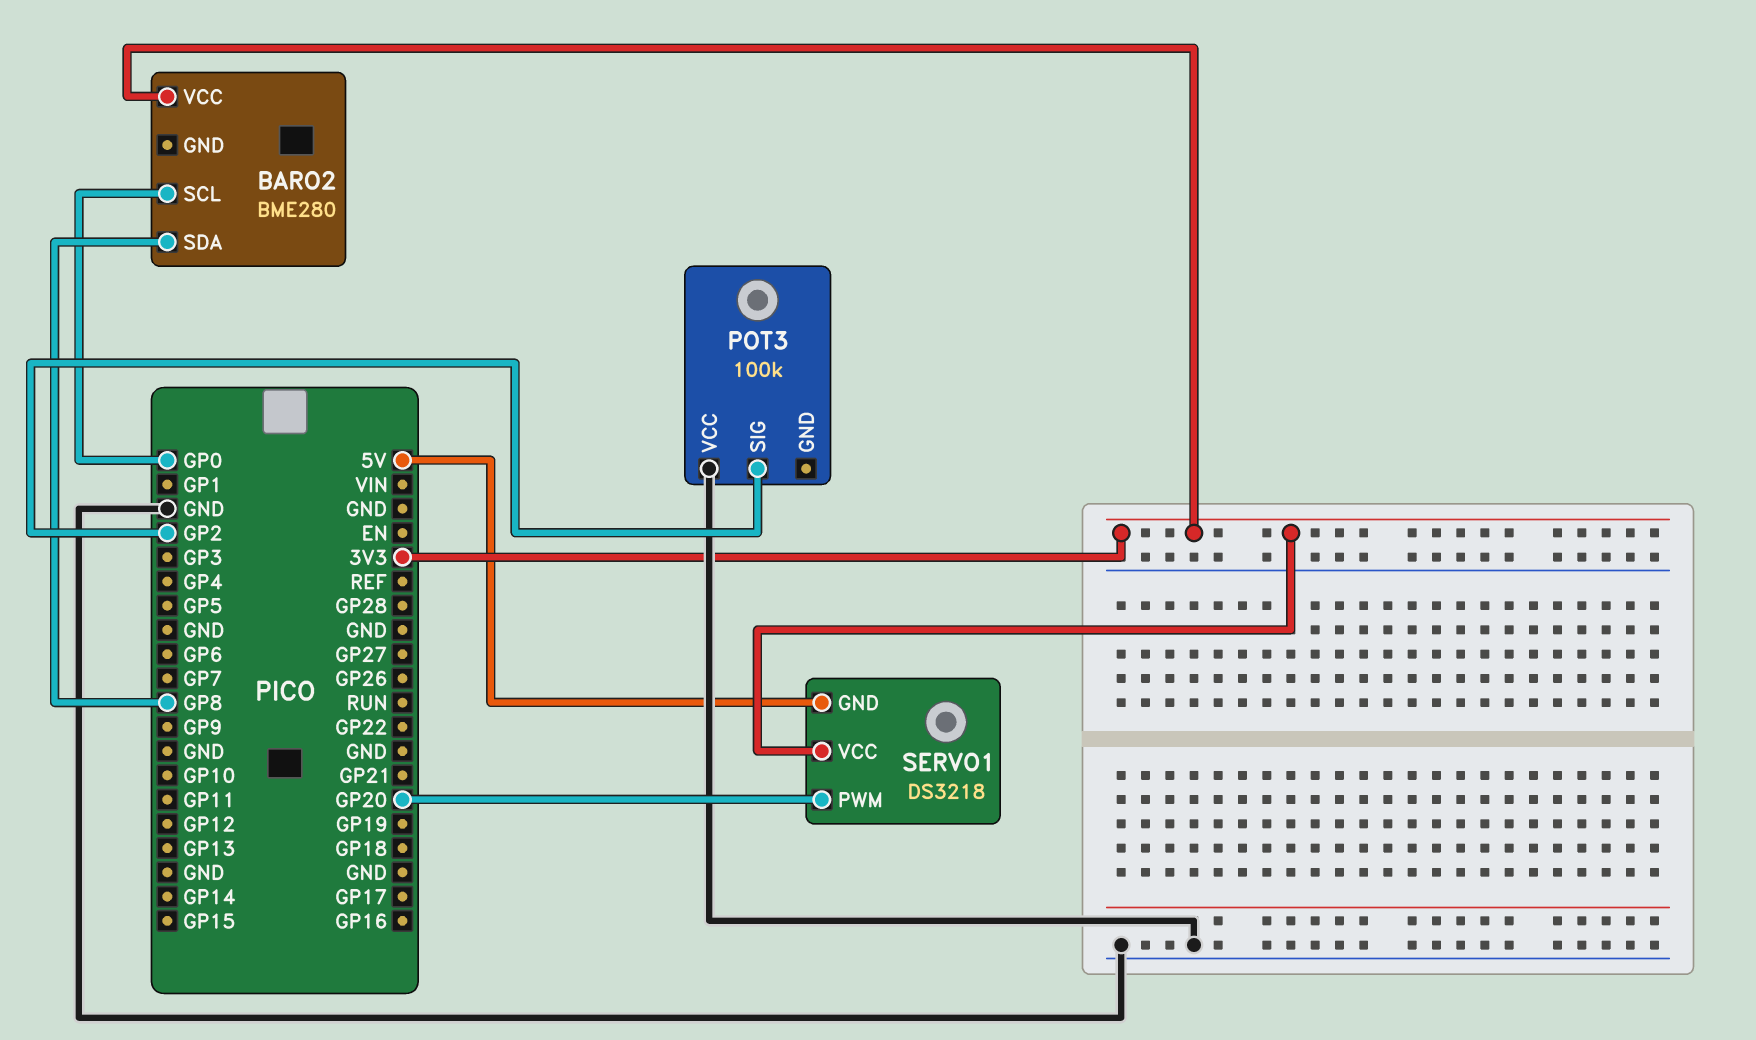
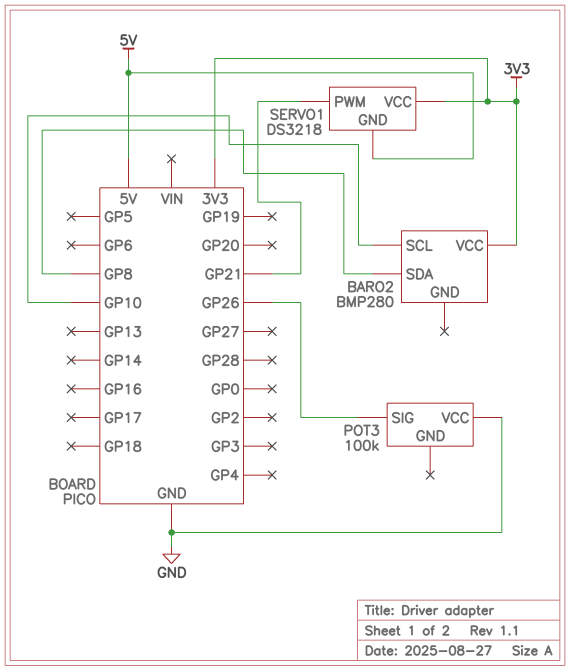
BARO2: BME280 -> BMP280
BARO2 pin SCL: GP0 -> GP10
POT3 pin SIG: GP2 -> GP26
SERVO1 pin PWM: GP20 -> GP21

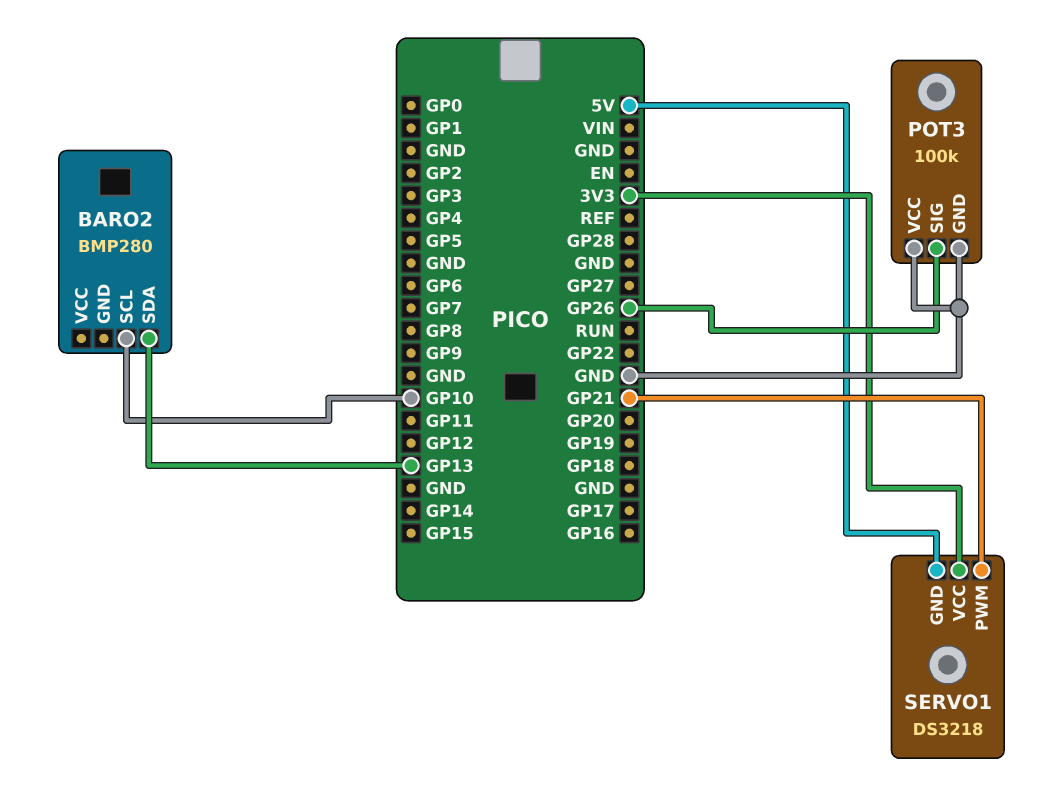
BARO2 pin SDA: GP8 -> GP13
BARO2 pin VCC: 3V3 -> none
POT3 pin GND: none -> GND

